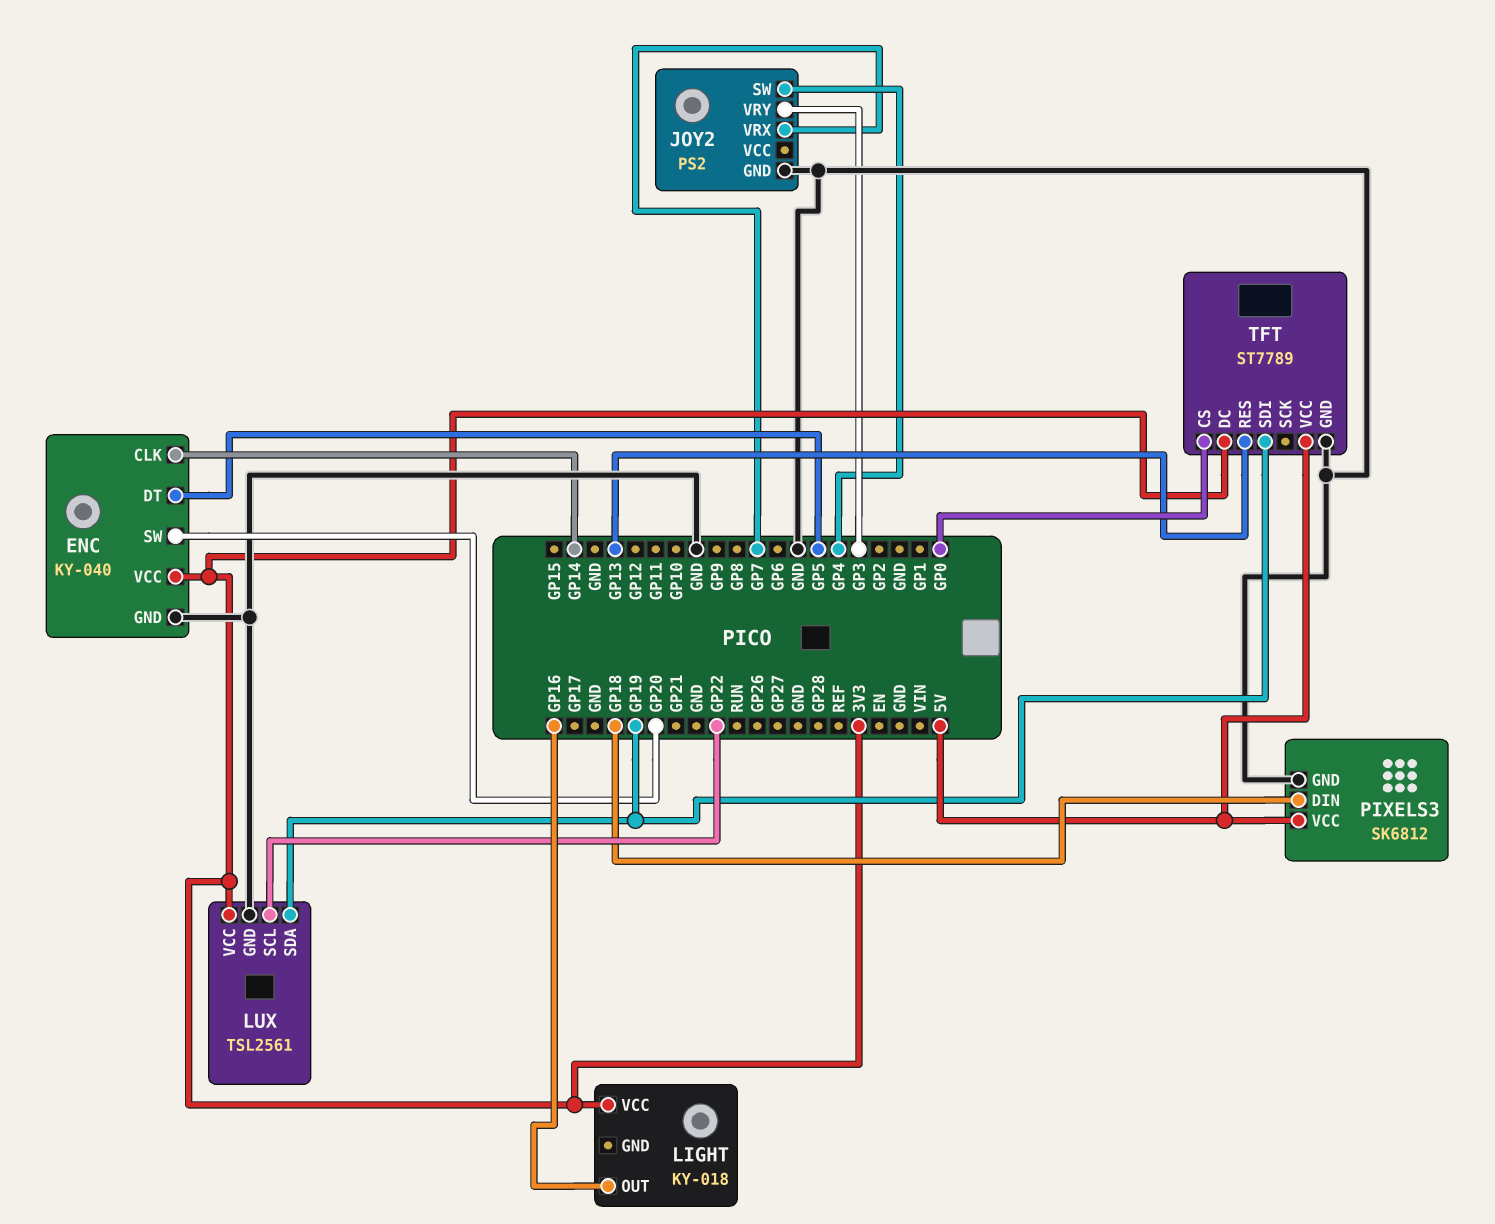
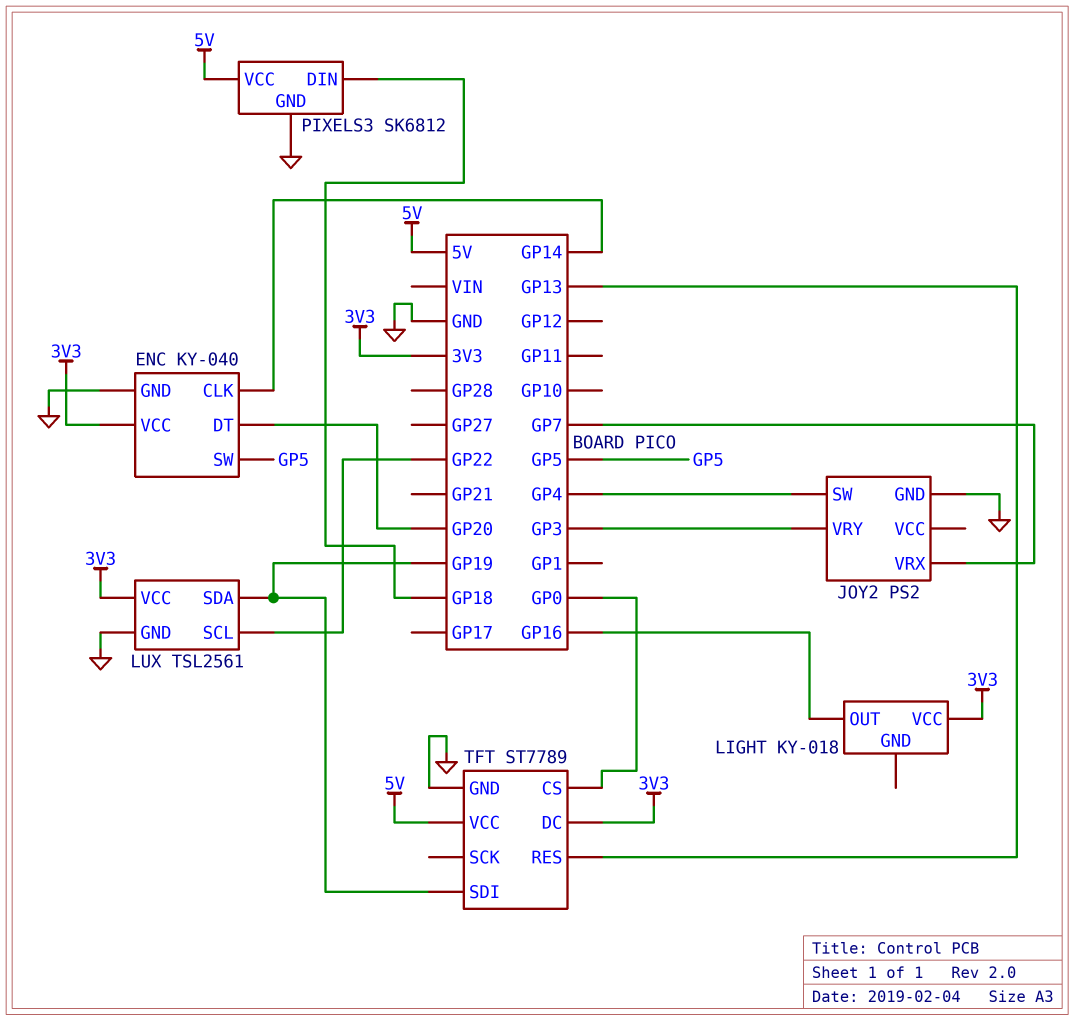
ENC pin DT: GP5 -> GP20
ENC pin SW: GP20 -> GP5

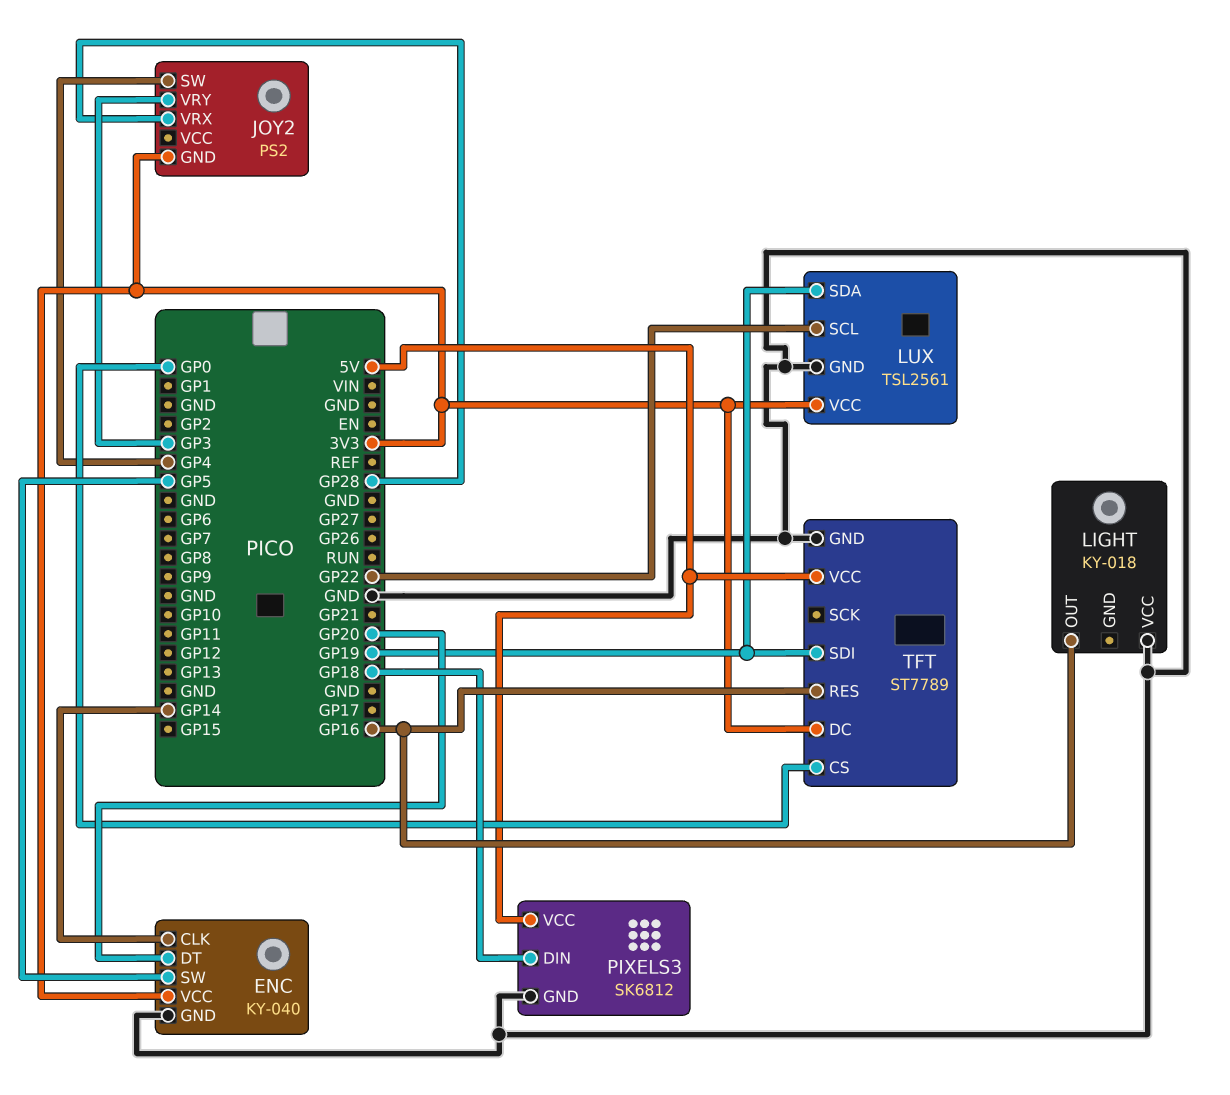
JOY2 pin GND: GND -> 3V3
JOY2 pin VRX: GP7 -> GP28
LIGHT pin VCC: 3V3 -> GND
TFT pin RES: GP13 -> GP16

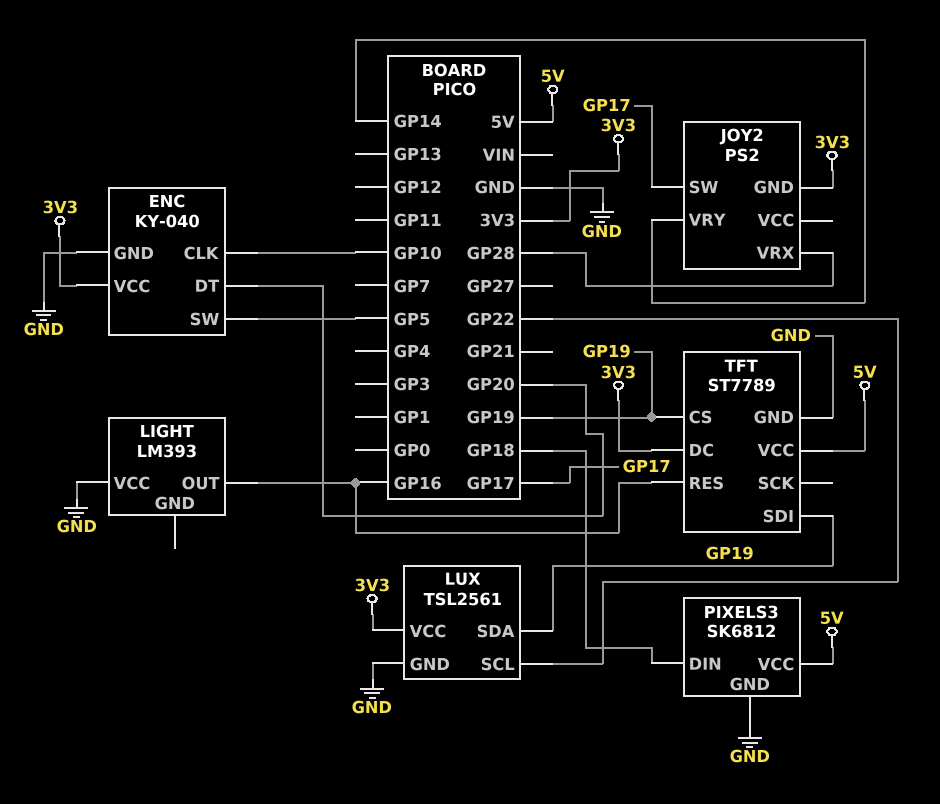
ENC pin CLK: GP14 -> GP10
JOY2 pin SW: GP4 -> GP17
JOY2 pin VRY: GP3 -> GP14
LIGHT: KY-018 -> LM393
TFT pin CS: GP0 -> GP19

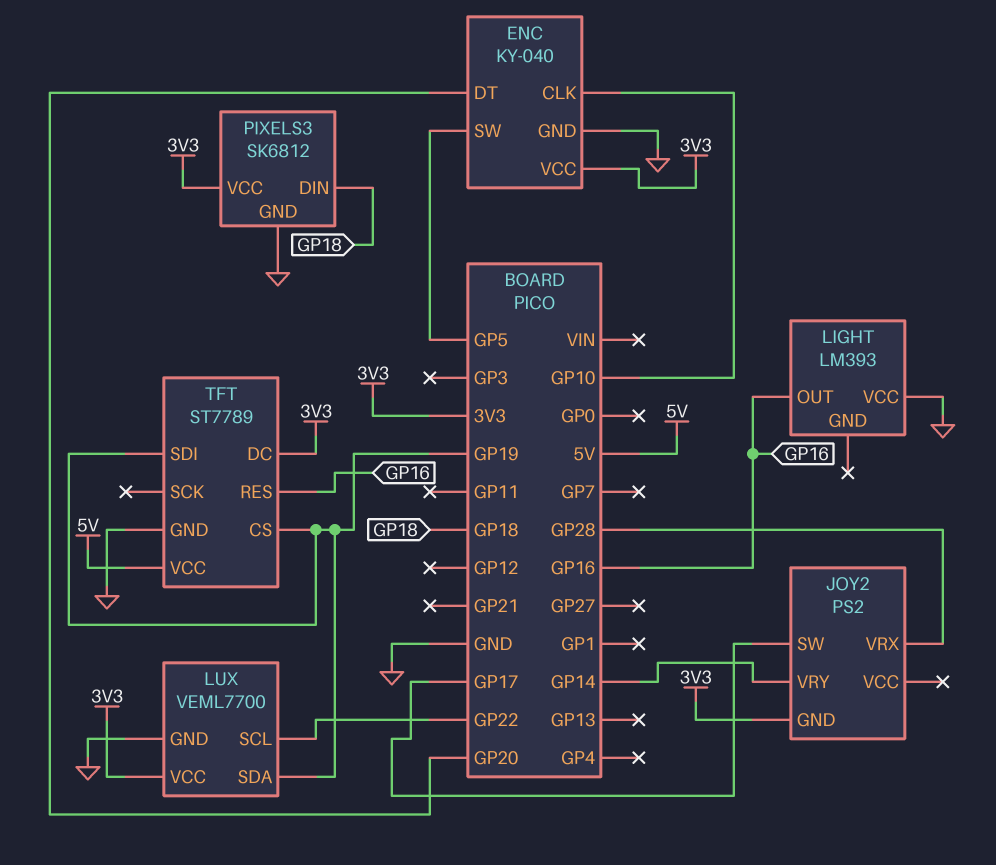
LUX: TSL2561 -> VEML7700
PIXELS3 pin VCC: 5V -> 3V3

